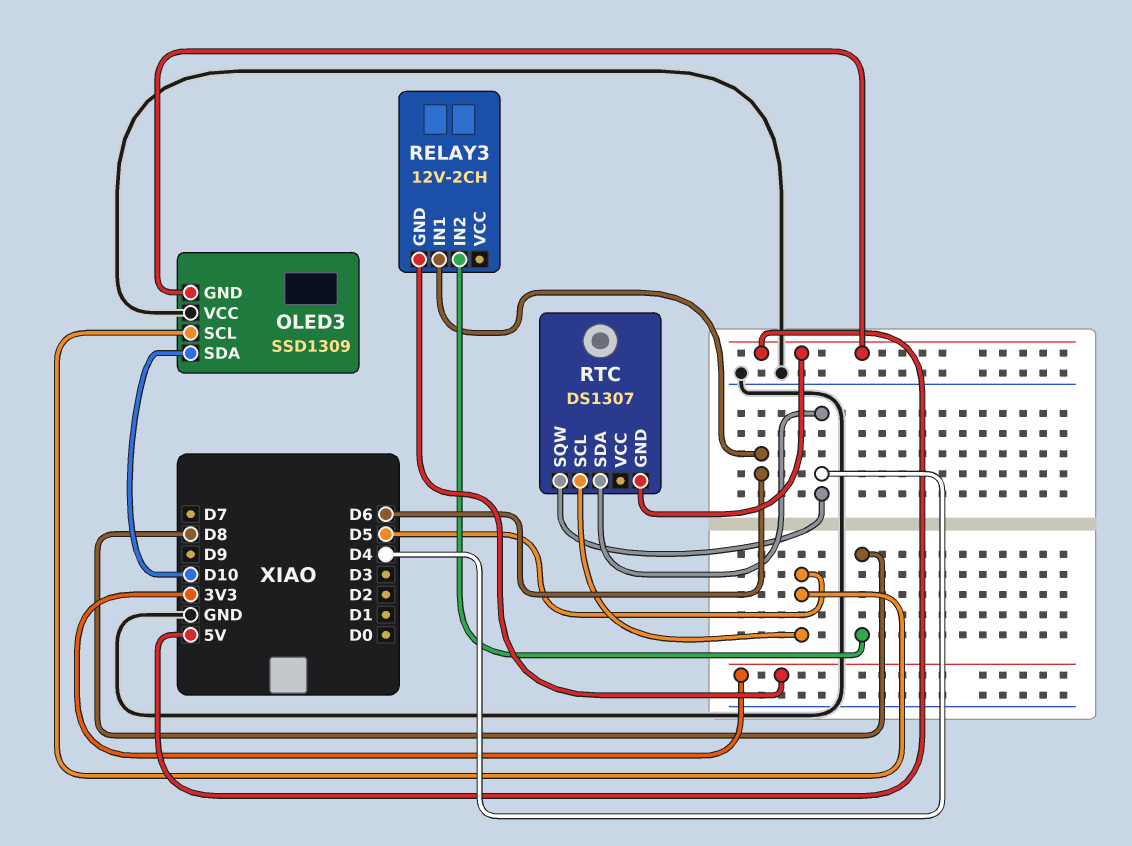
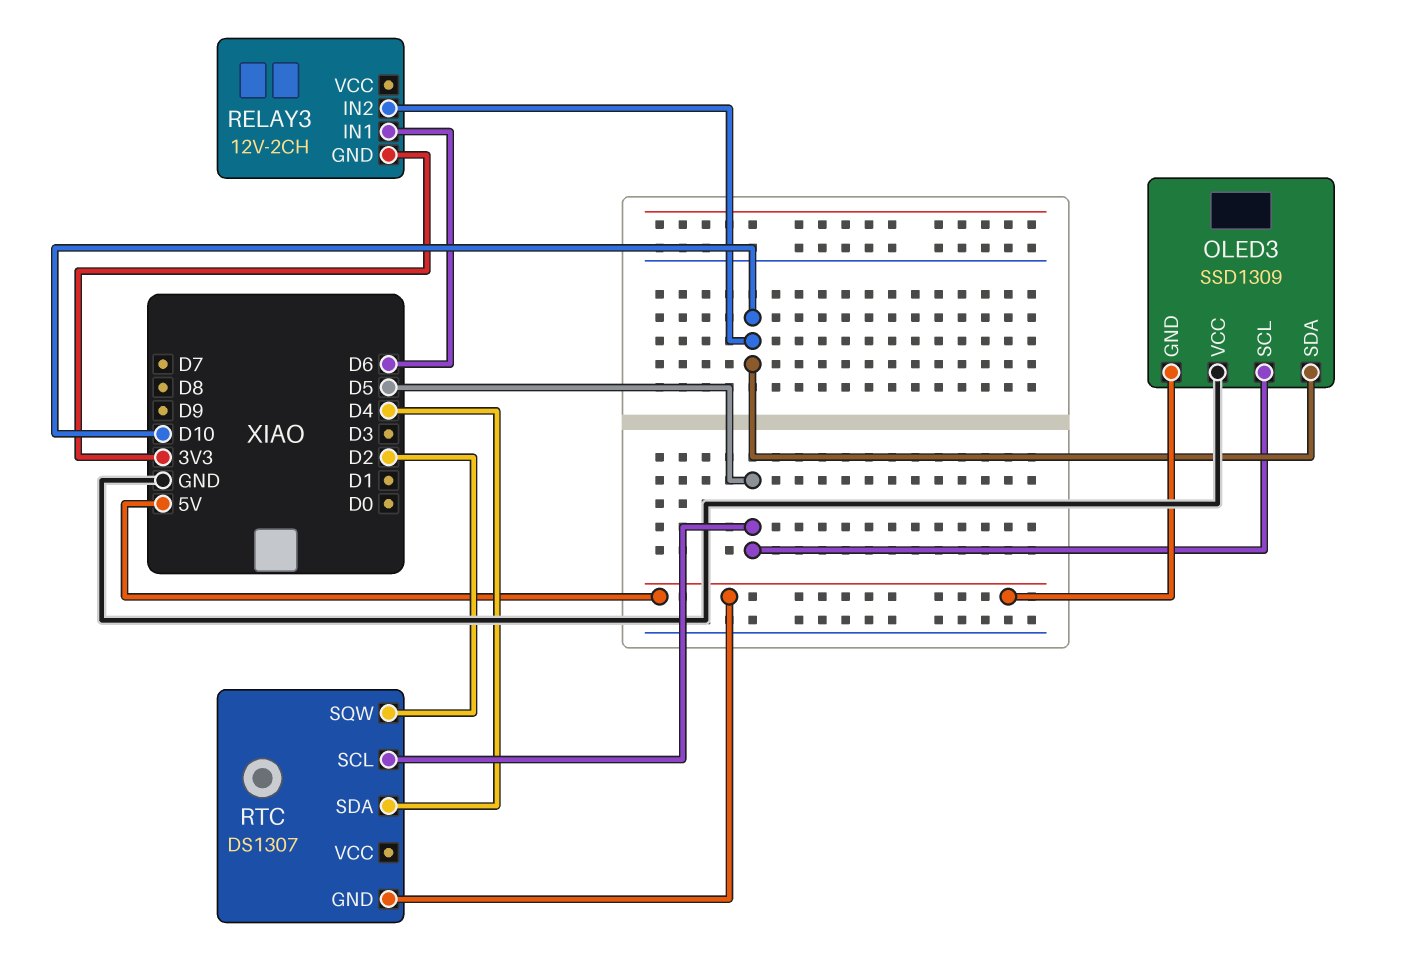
RELAY3 pin IN2: D8 -> D10
RTC pin SQW: D4 -> D2

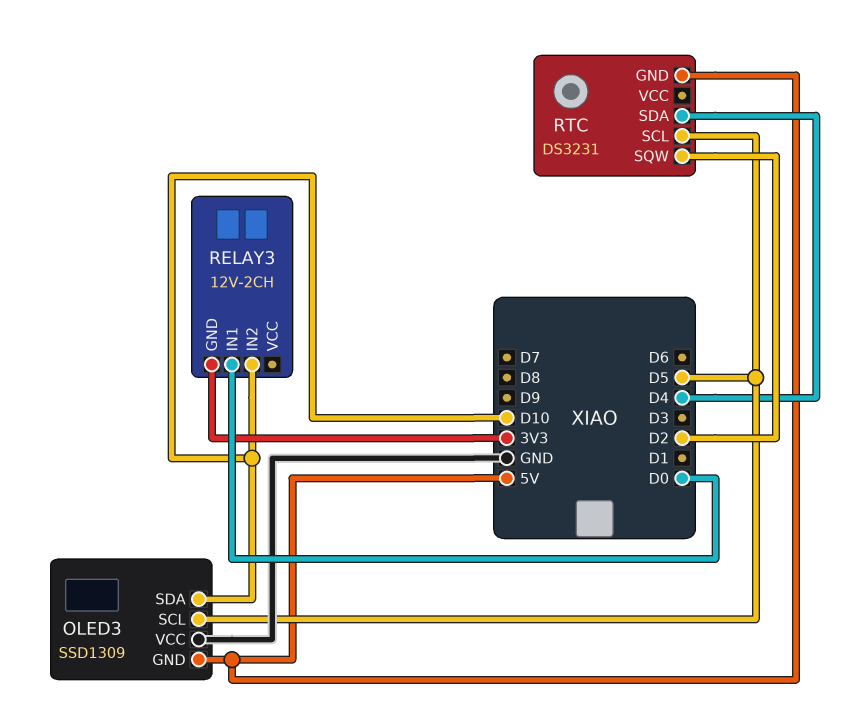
RELAY3 pin IN1: D6 -> D0
RTC: DS1307 -> DS3231

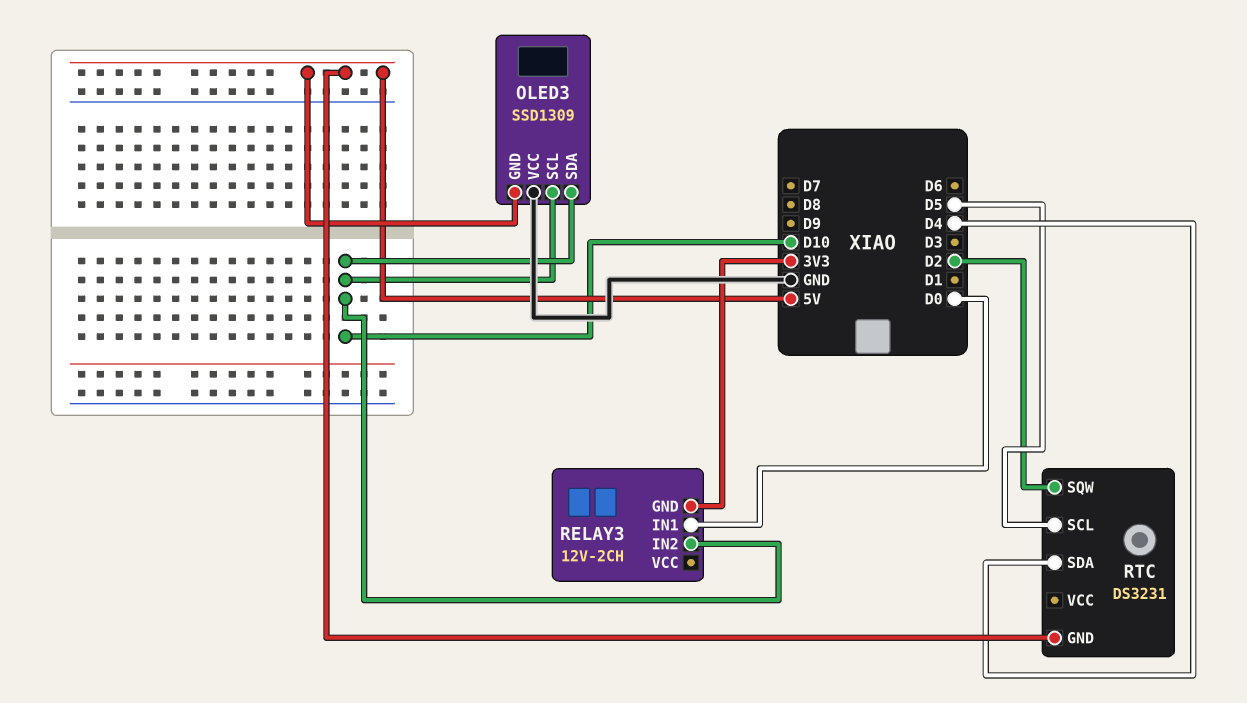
OLED3 pin SCL: D5 -> D10

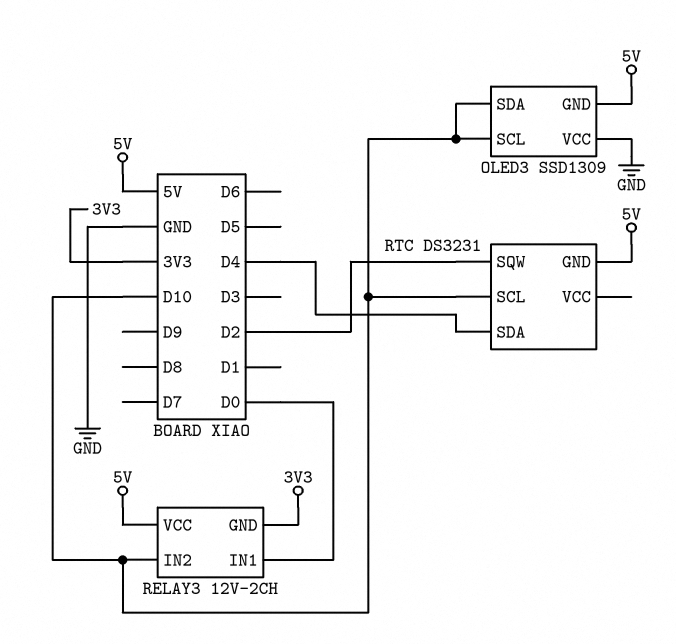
RELAY3 pin VCC: none -> 5V
RTC pin SCL: D5 -> D10

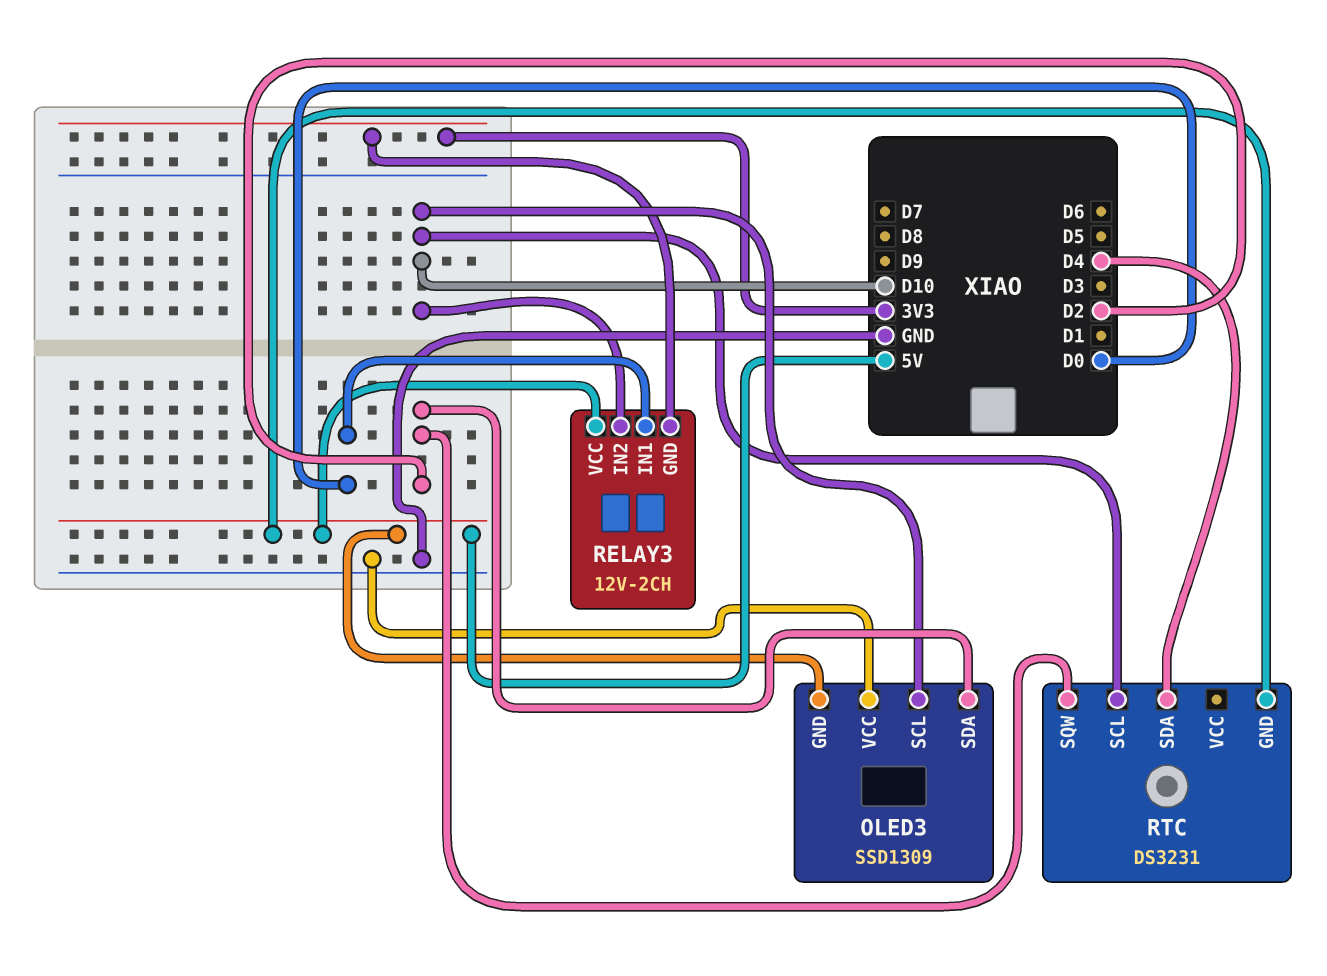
OLED3 pin SDA: D10 -> D2

